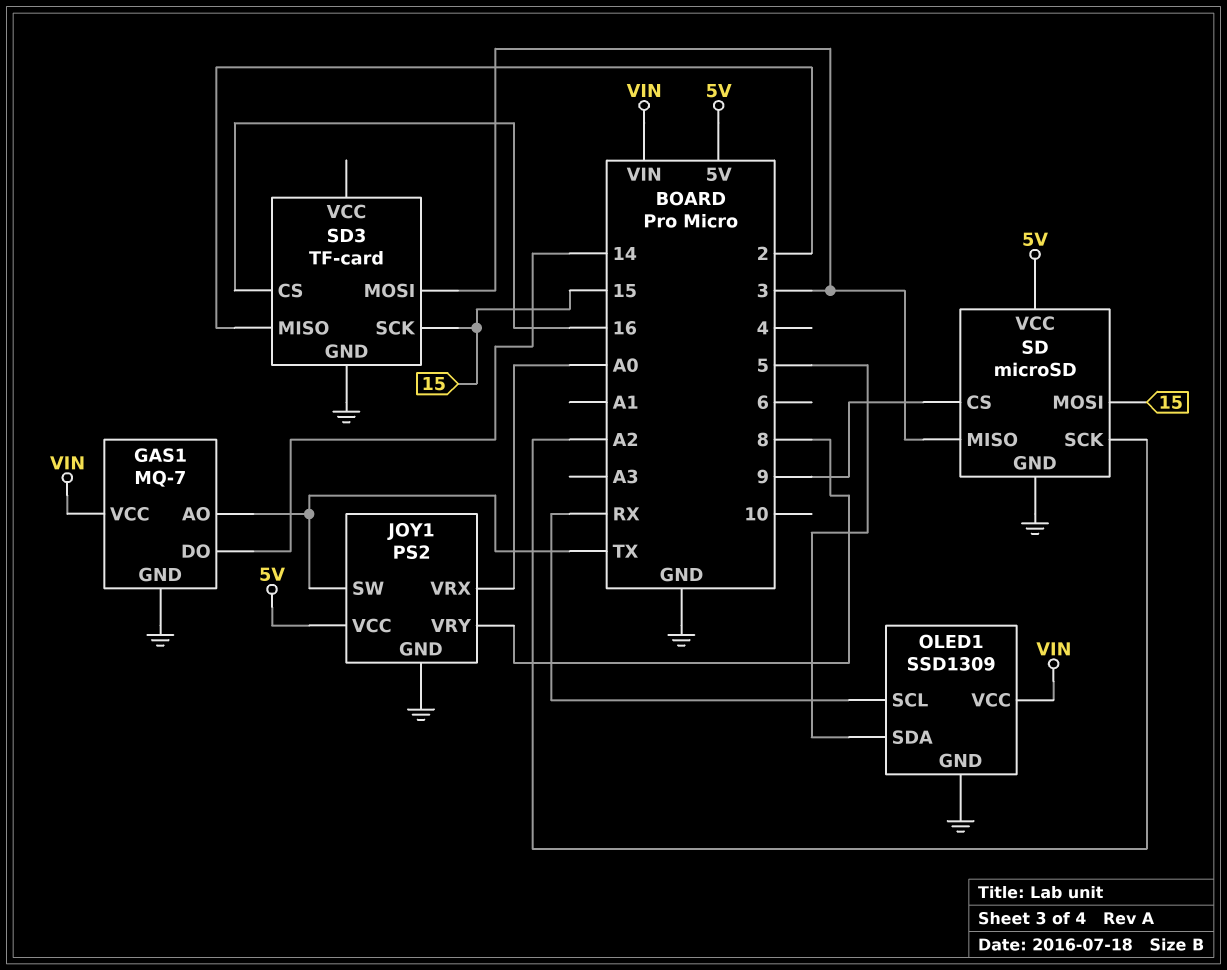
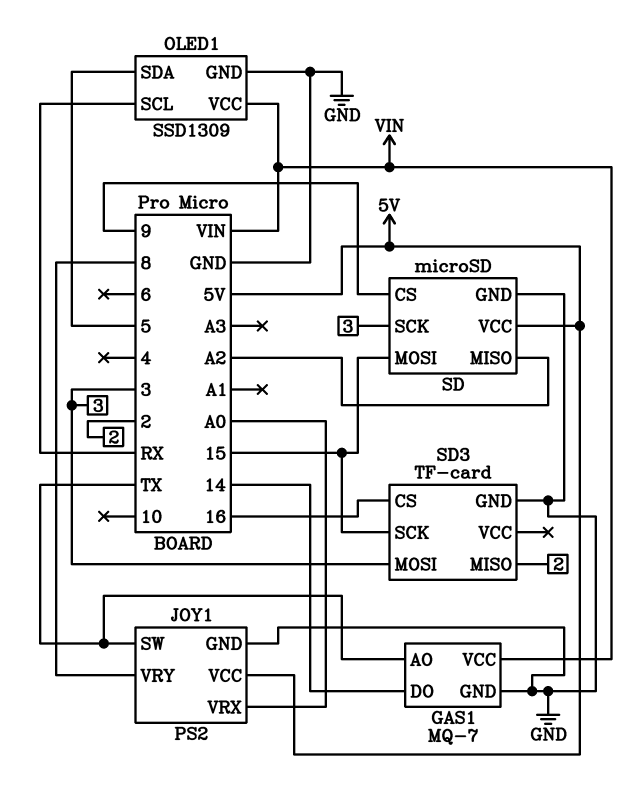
SD pin MISO: 3 -> A2
SD pin SCK: A2 -> 3

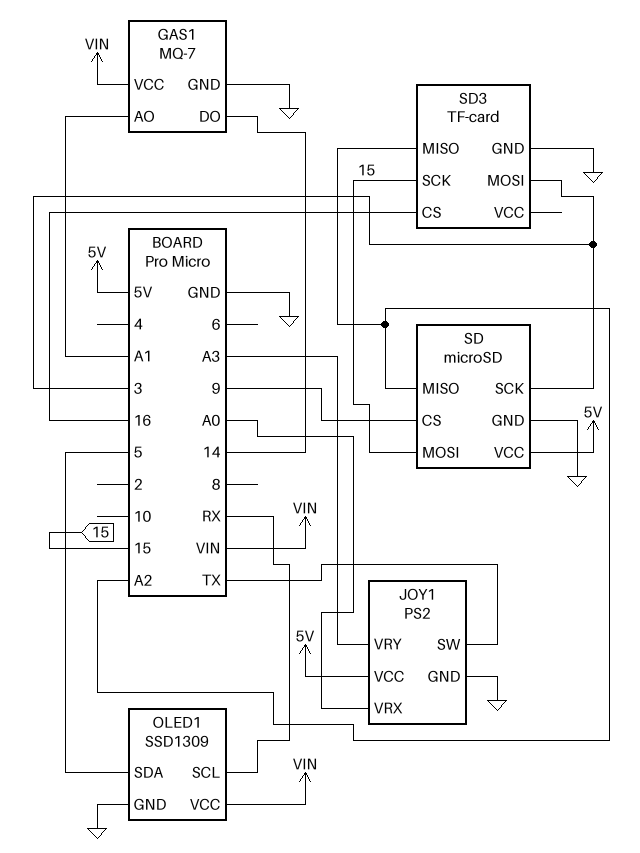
GAS1 pin AO: TX -> A1
JOY1 pin VRY: 8 -> A3
SD3 pin MISO: 2 -> A2

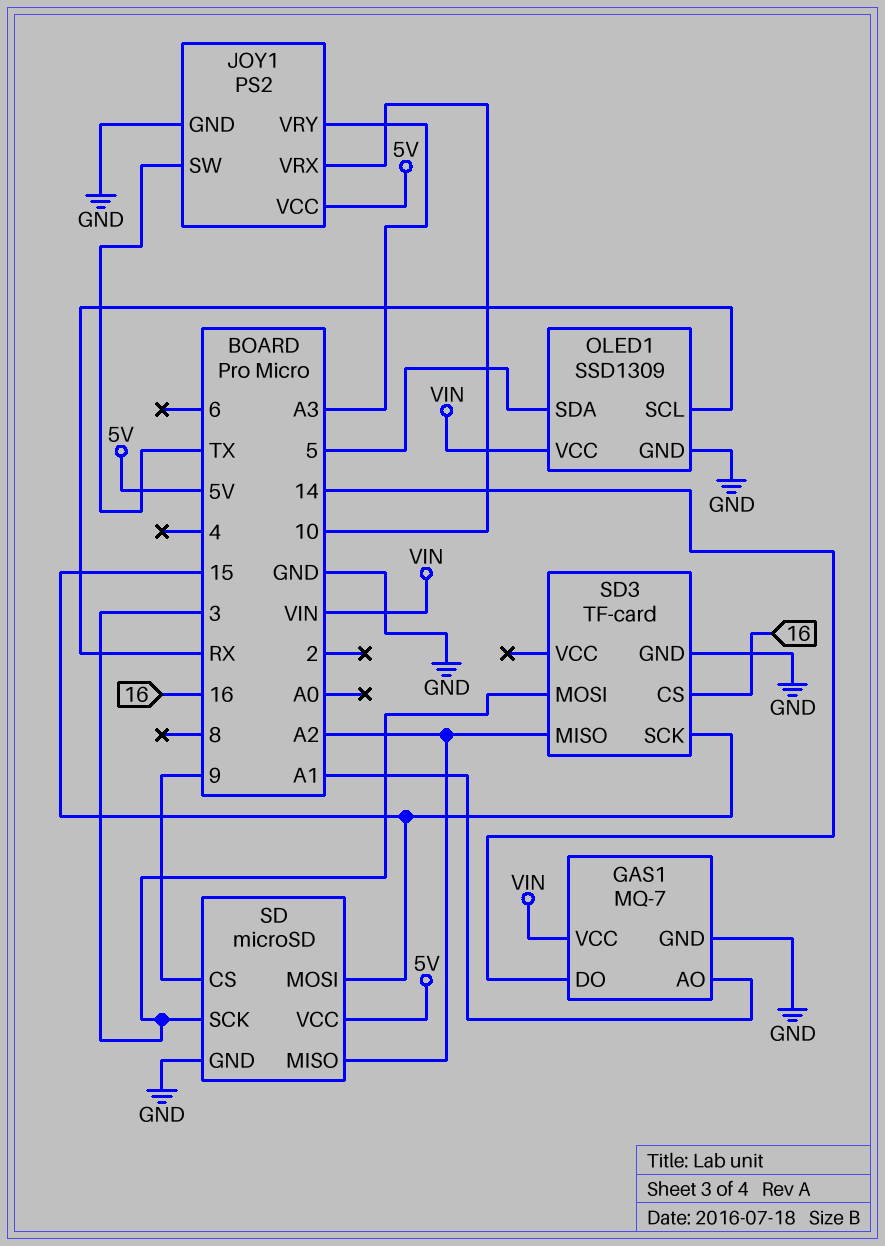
JOY1 pin VRX: A0 -> 10

